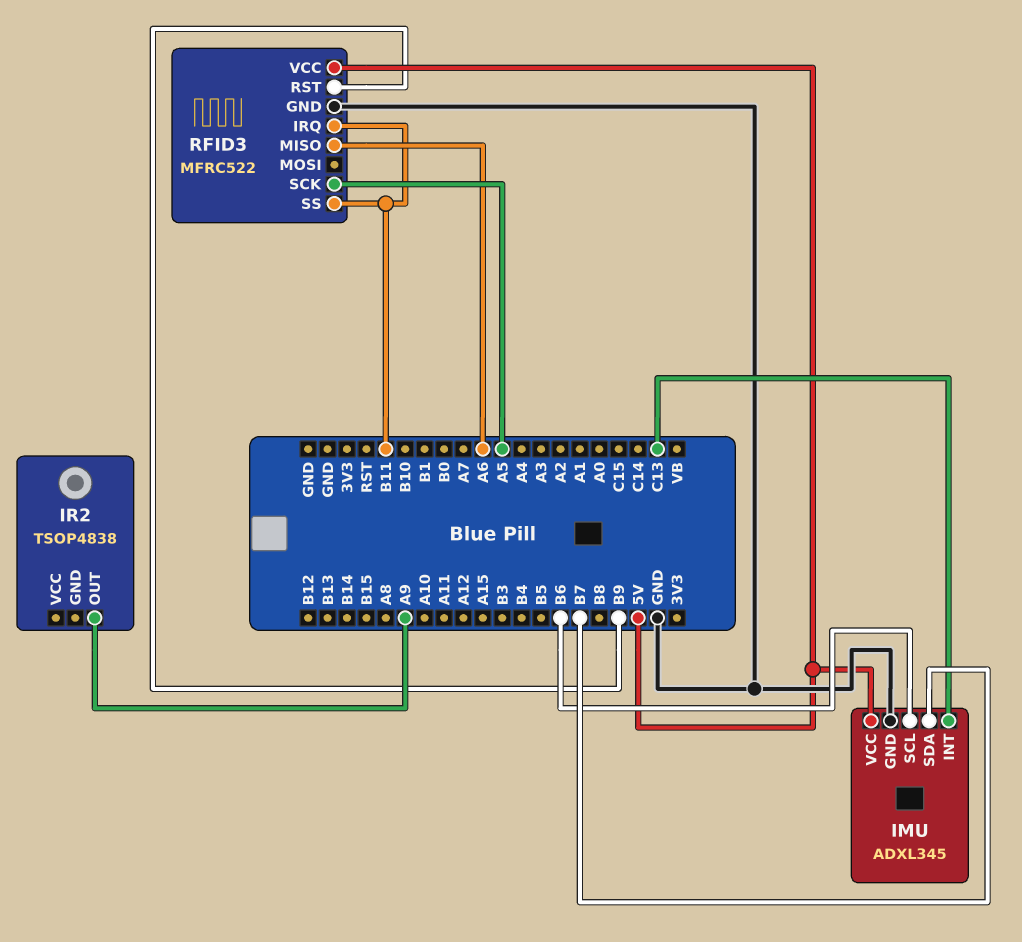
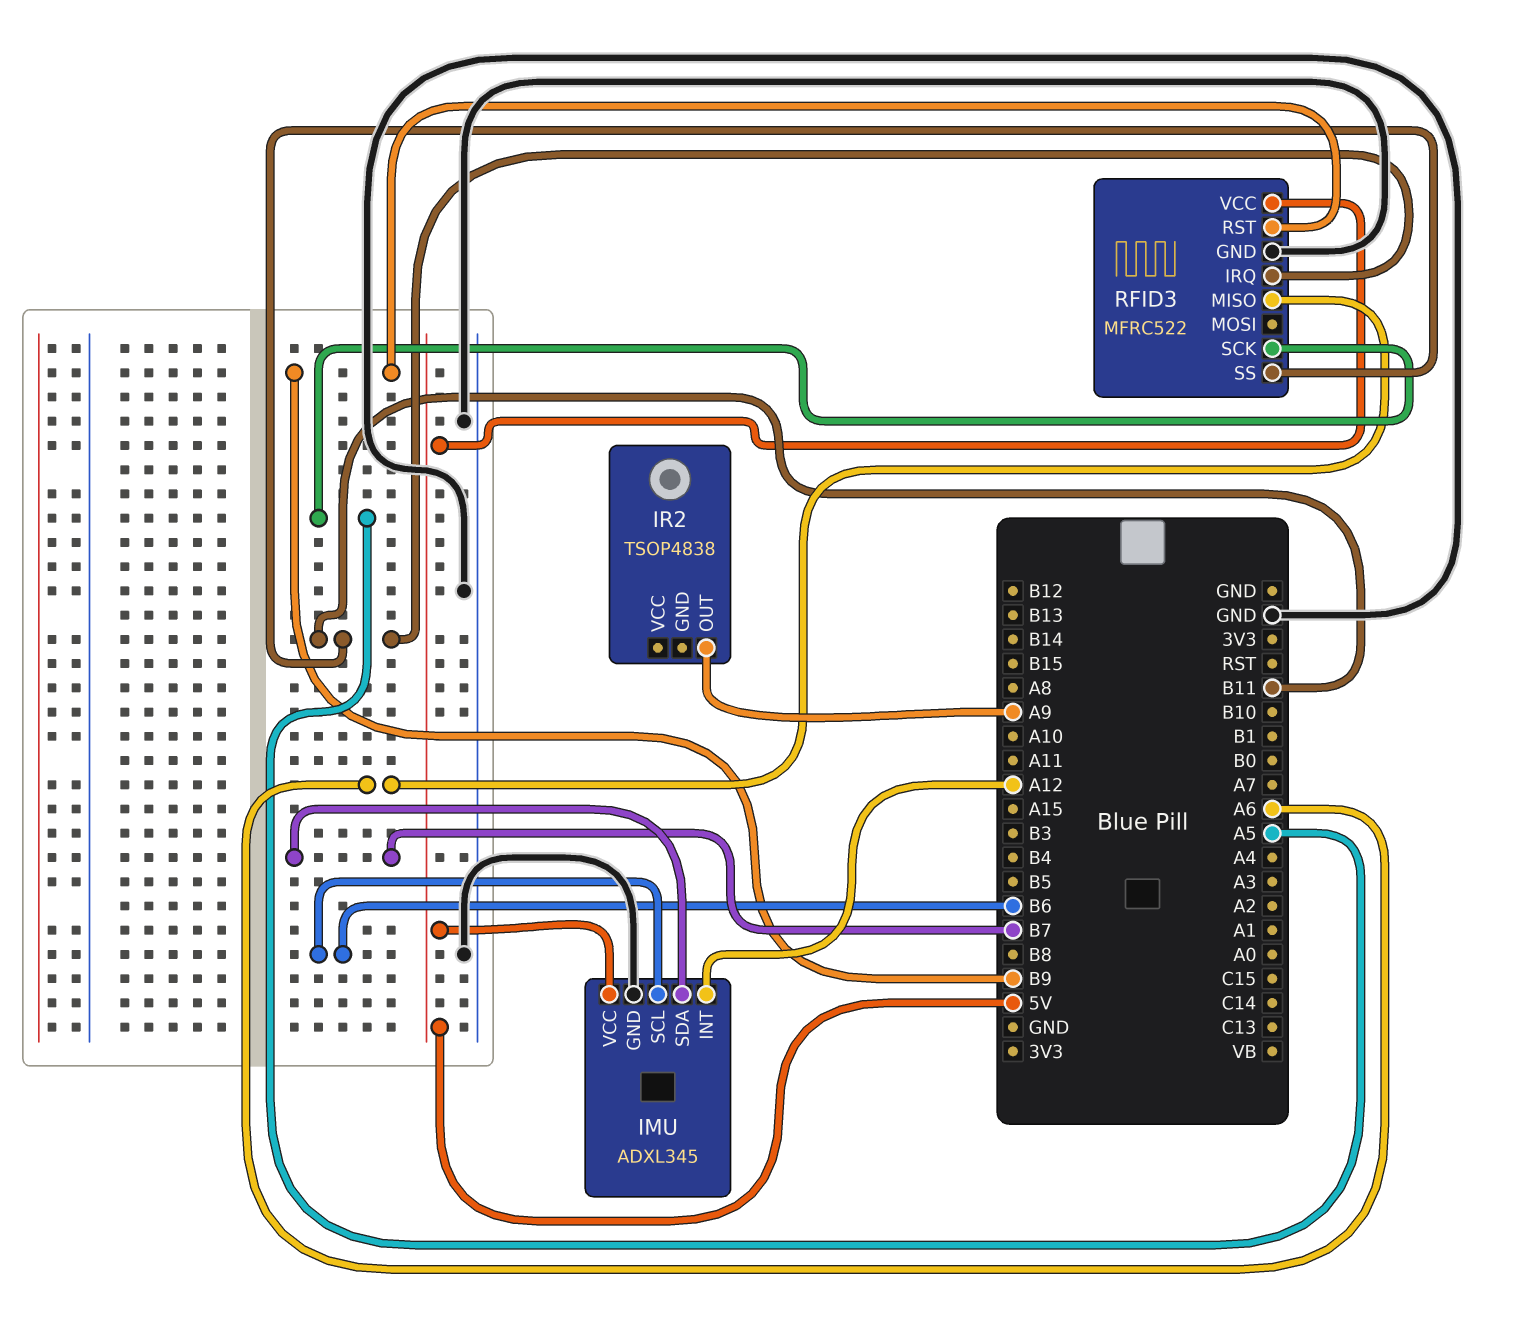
IMU pin INT: C13 -> A12

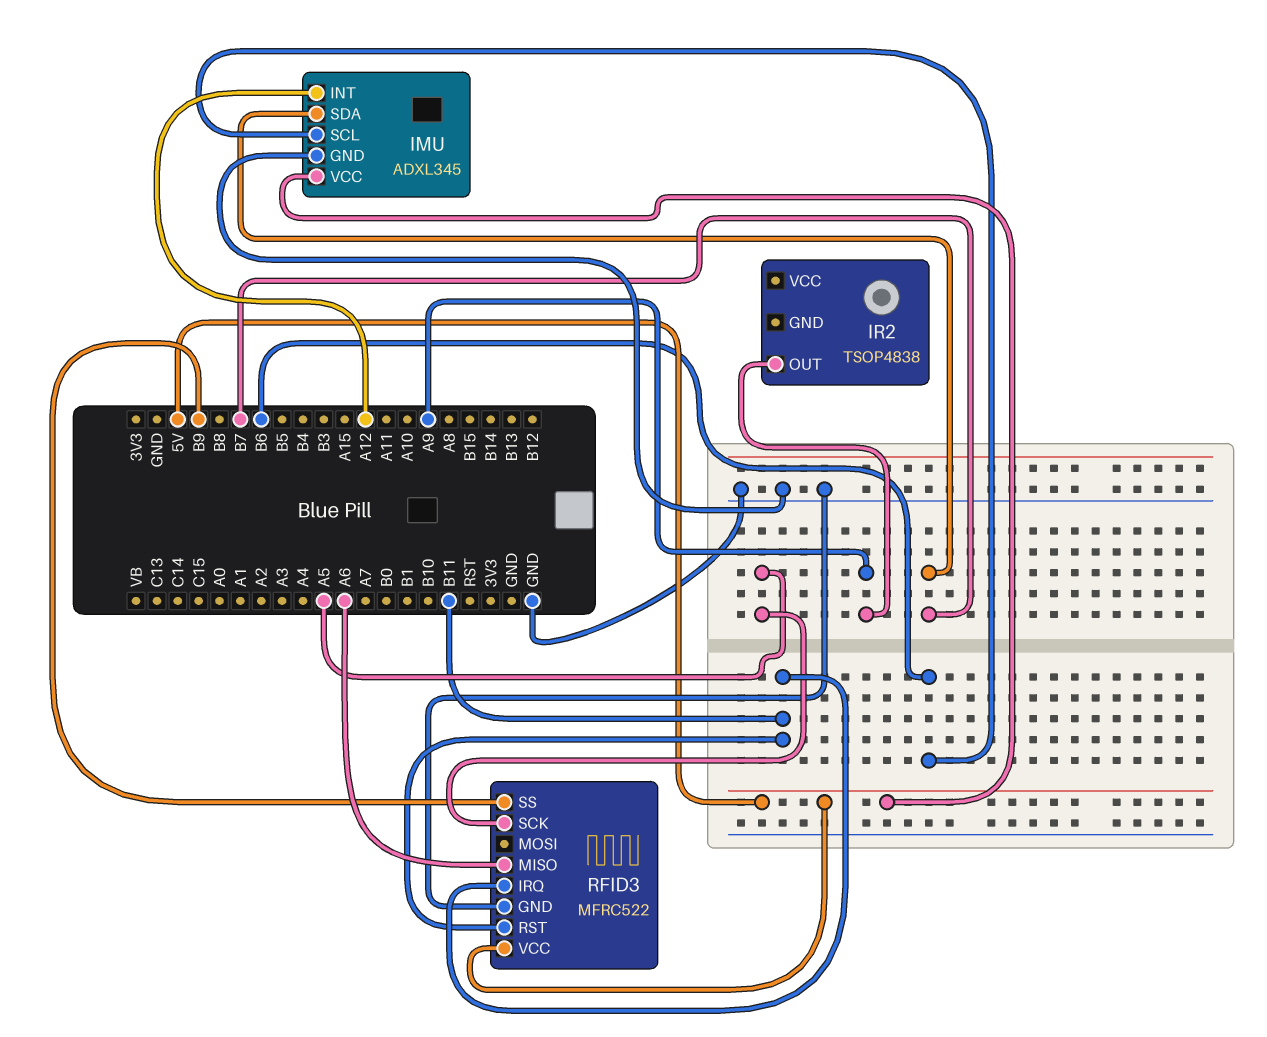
RFID3 pin RST: B9 -> B11
RFID3 pin SS: B11 -> B9

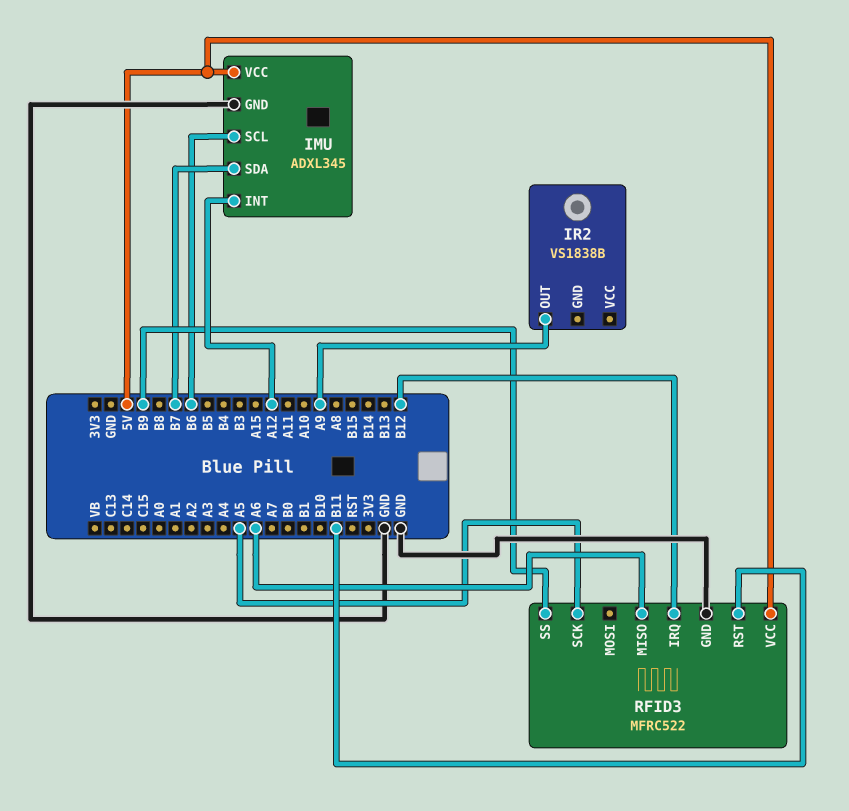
IR2: TSOP4838 -> VS1838B
RFID3 pin IRQ: B11 -> B12

